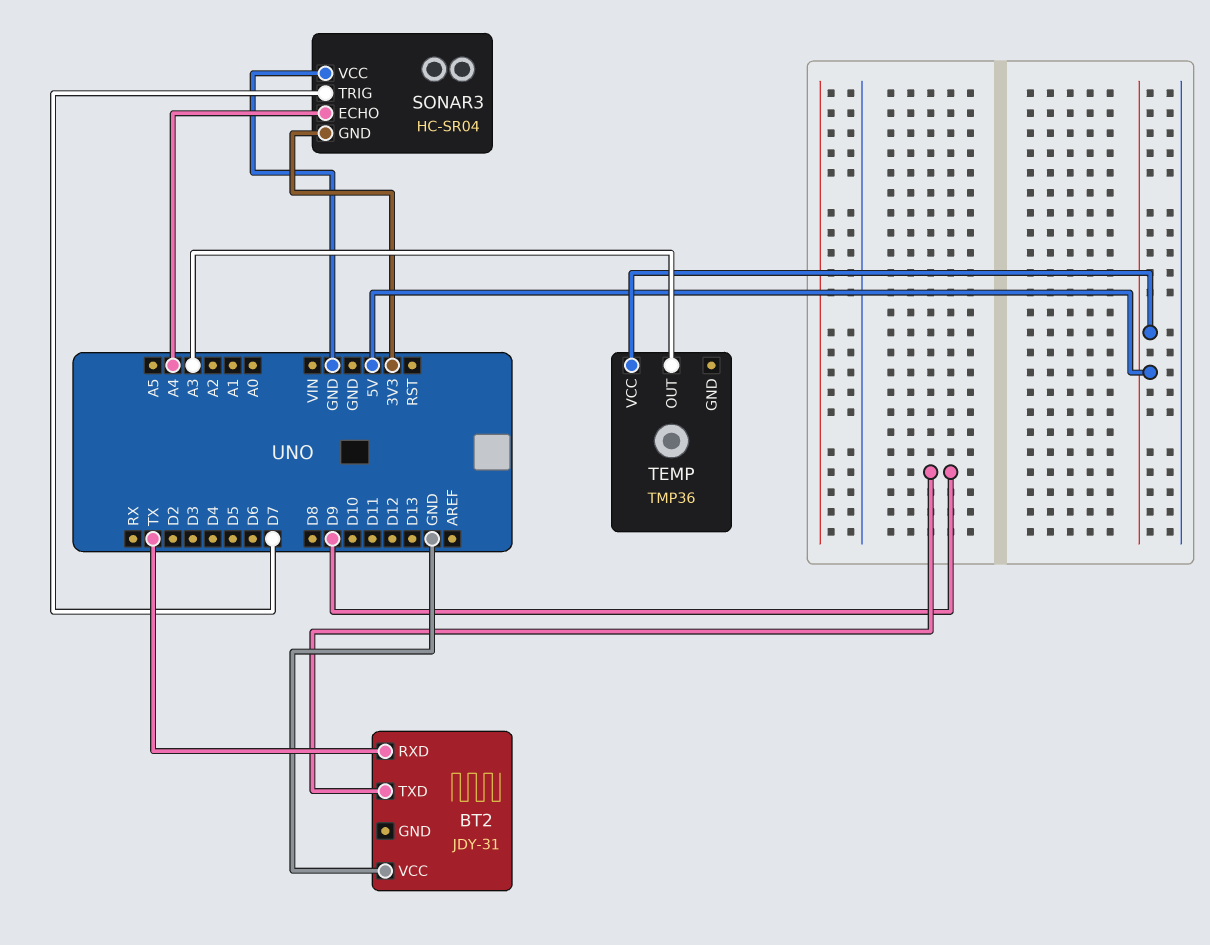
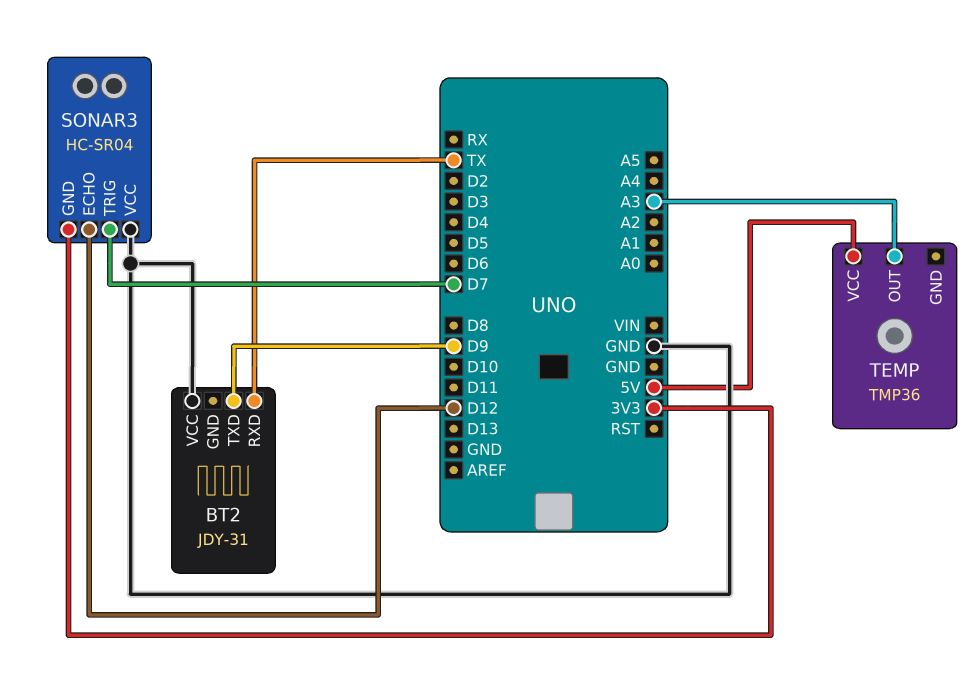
SONAR3 pin ECHO: A4 -> D12

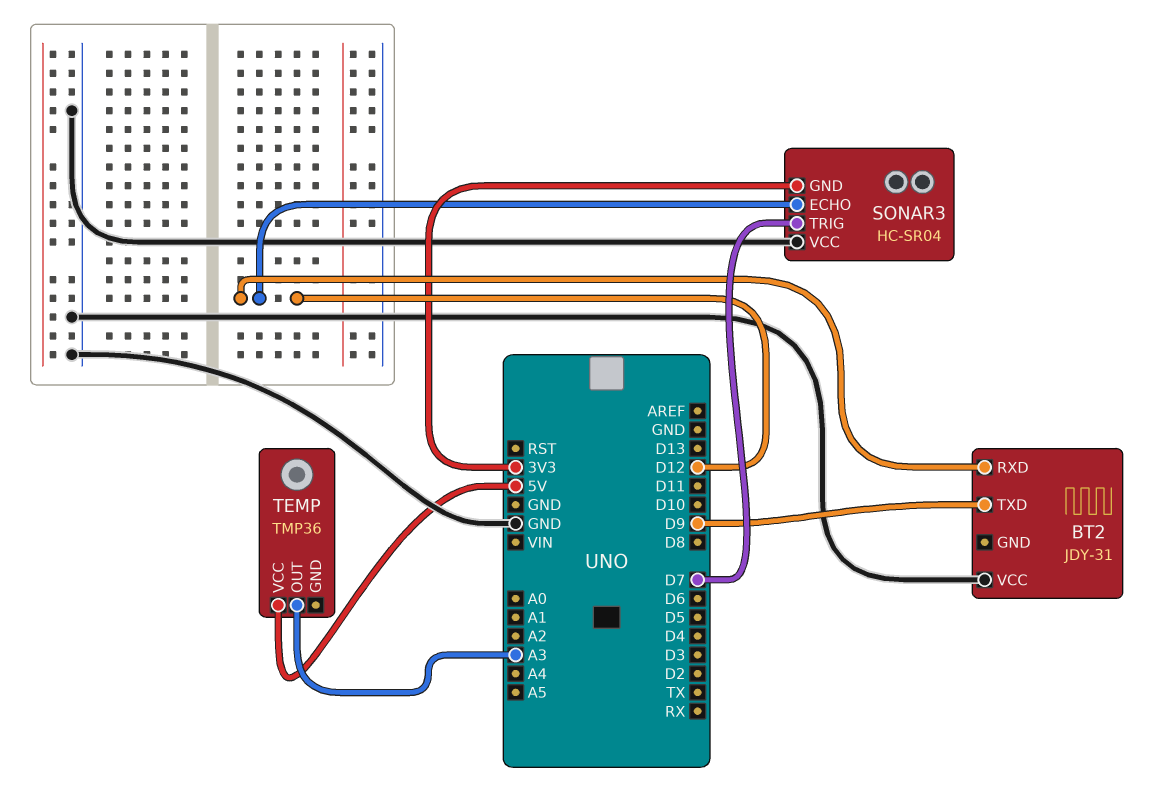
BT2 pin RXD: TX -> D12

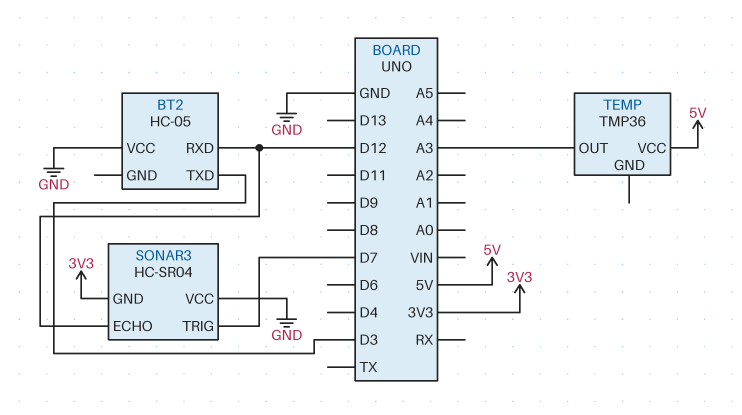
BT2: JDY-31 -> HC-05
BT2 pin TXD: D9 -> D3

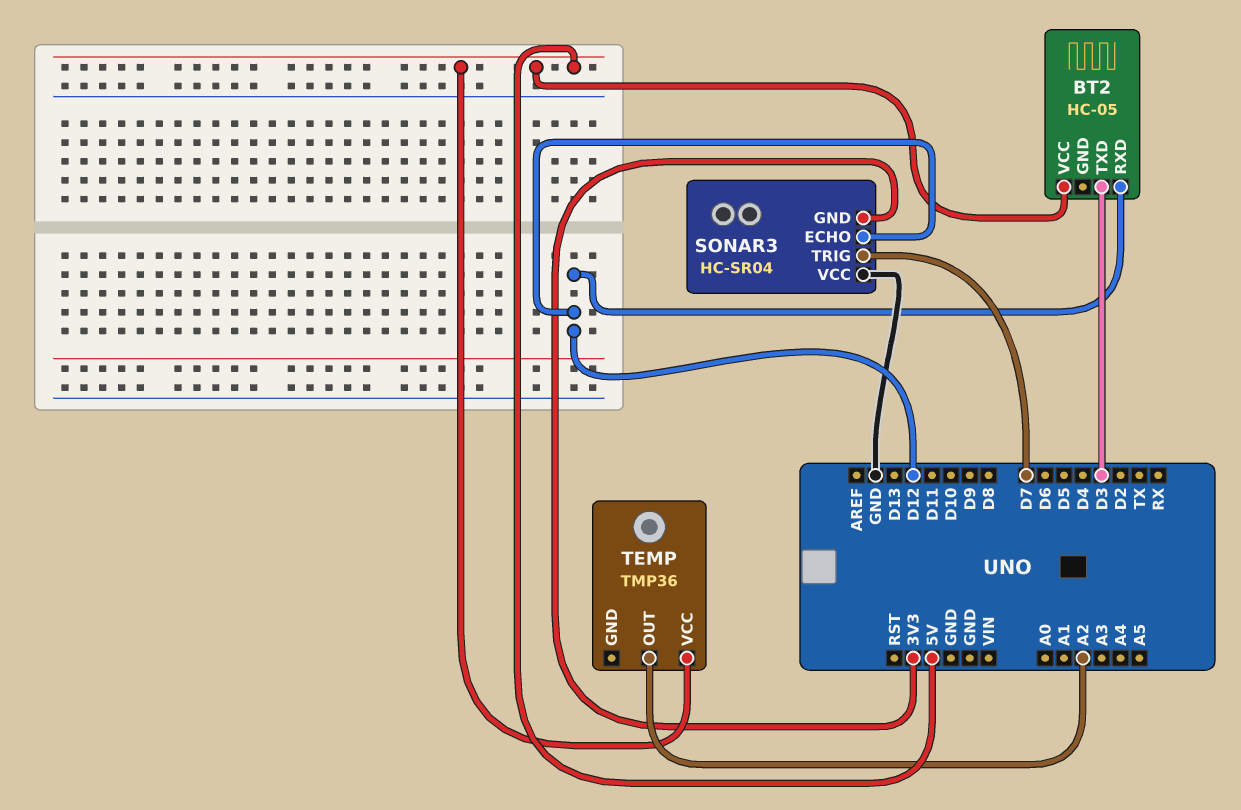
BT2 pin VCC: GND -> 5V
TEMP pin OUT: A3 -> A2

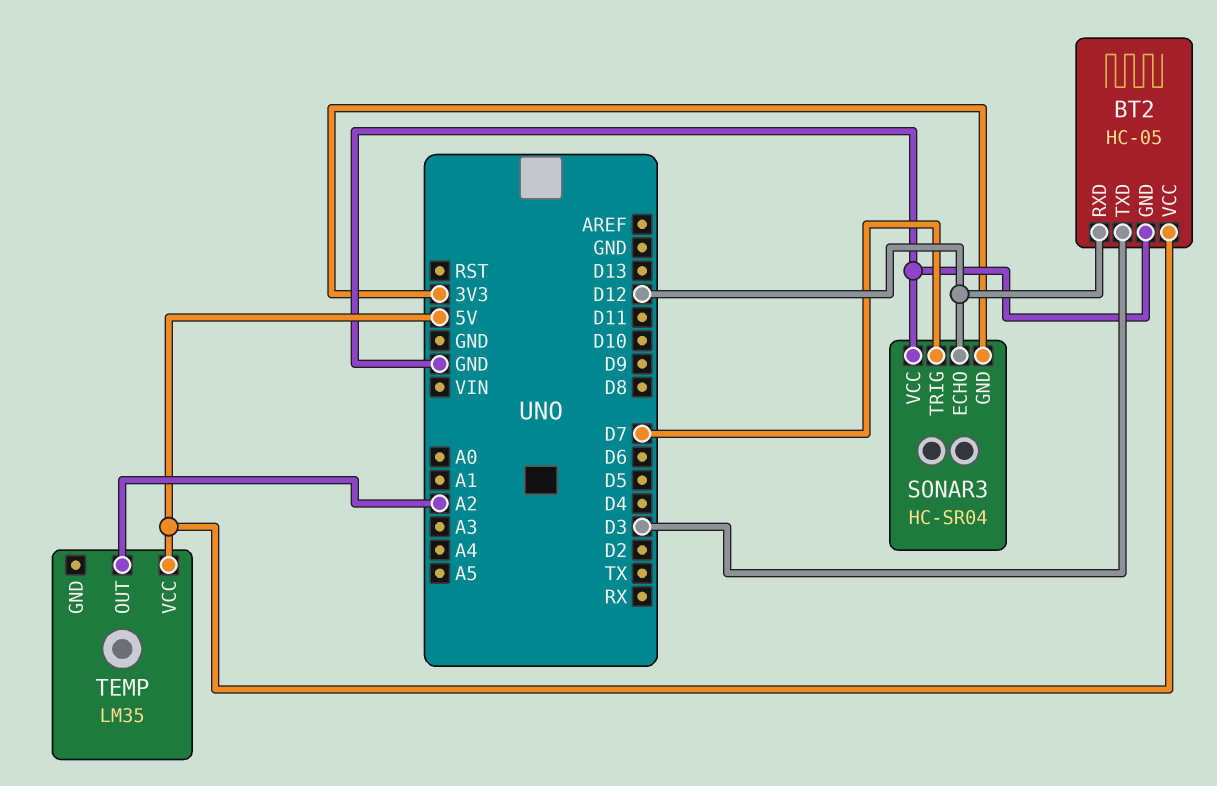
BT2 pin GND: none -> GND
TEMP: TMP36 -> LM35

